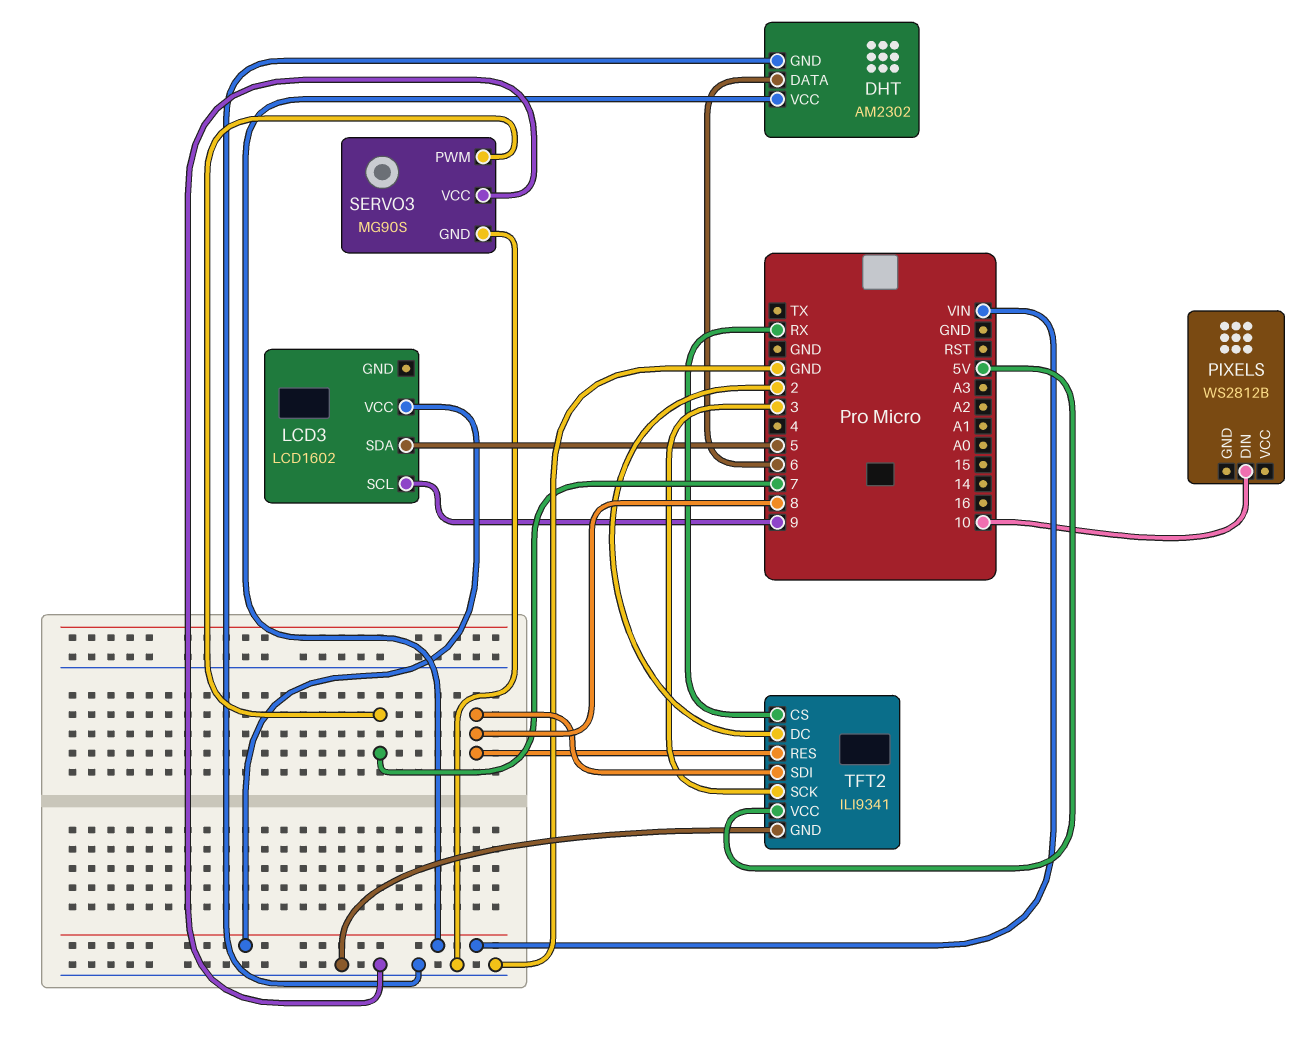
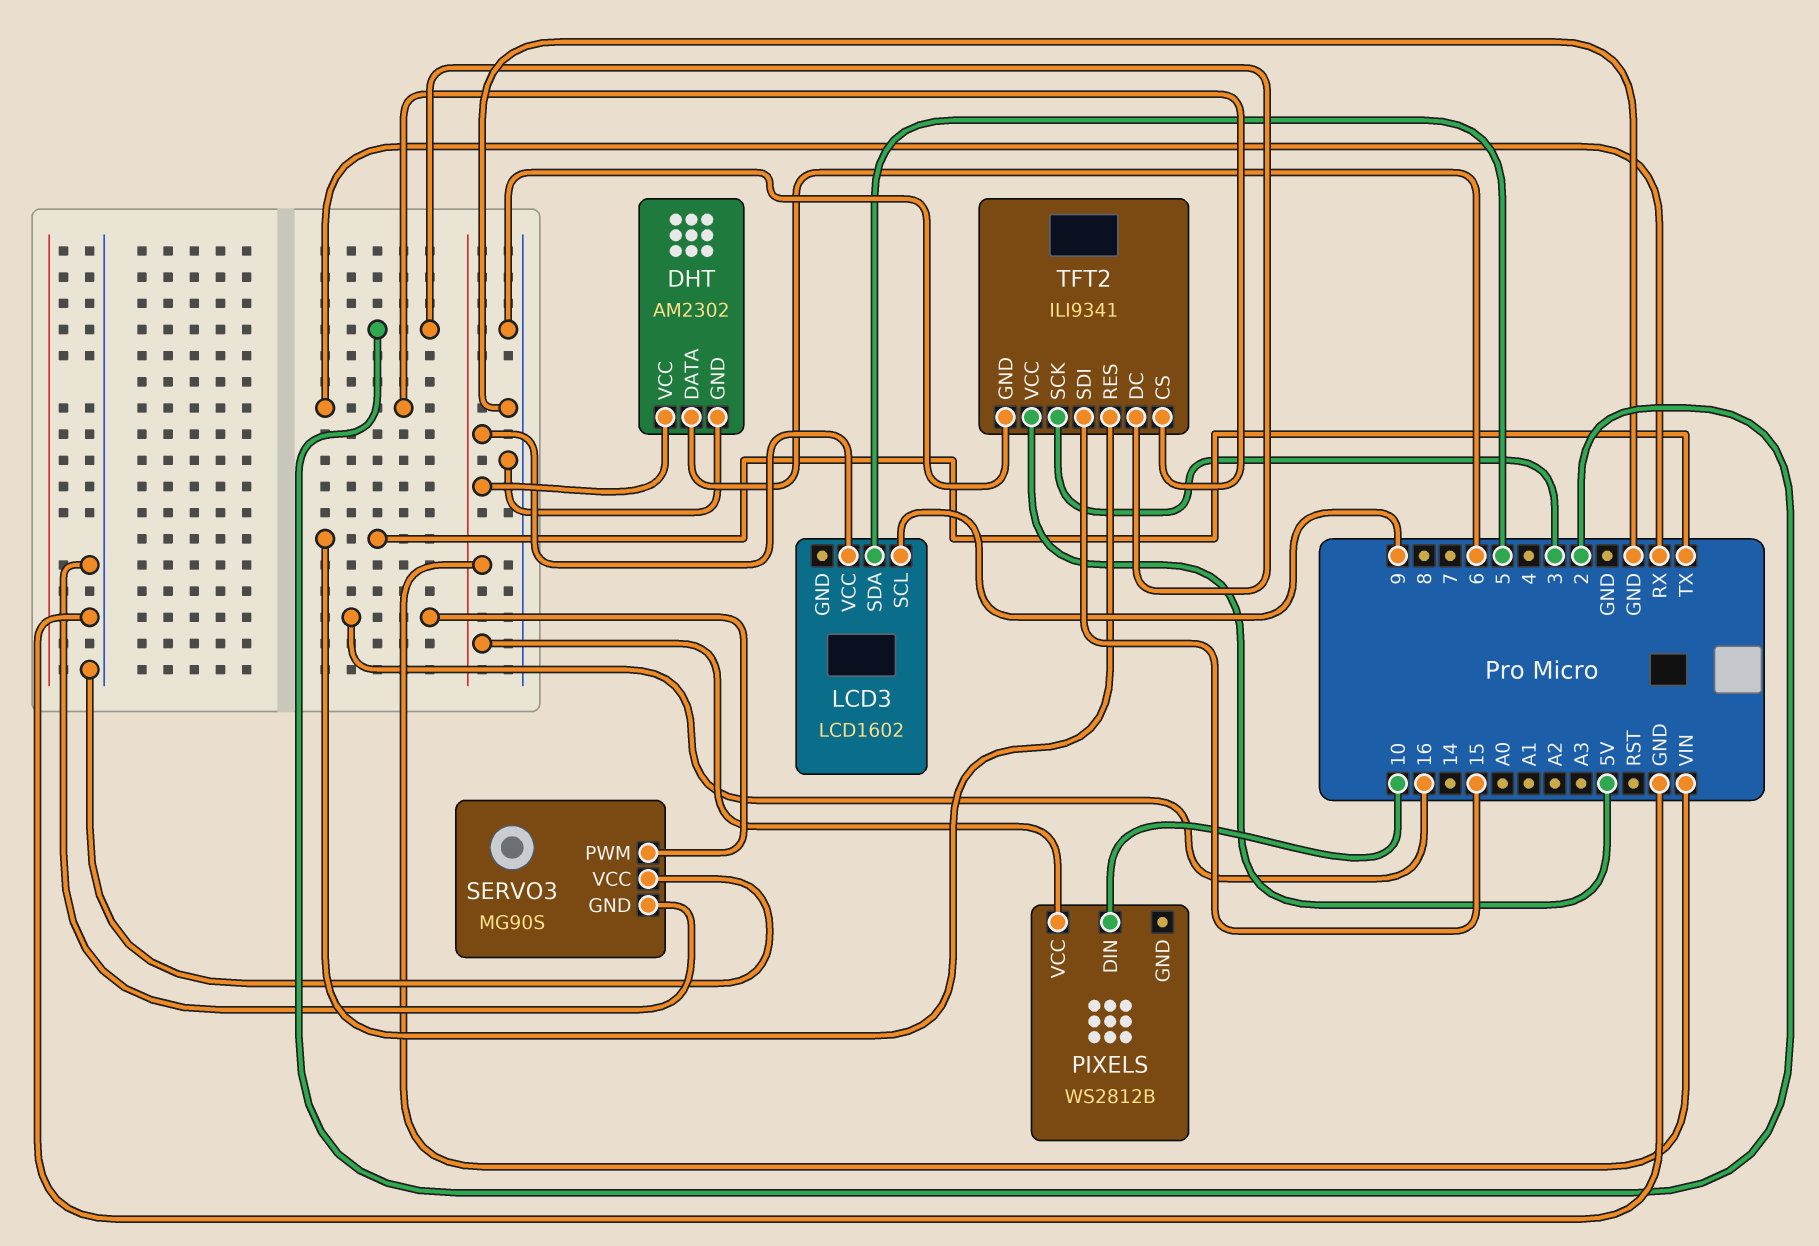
PIXELS pin VCC: none -> VIN
SERVO3 pin PWM: 7 -> 16
TFT2 pin RES: 8 -> TX
TFT2 pin SDI: 8 -> 15

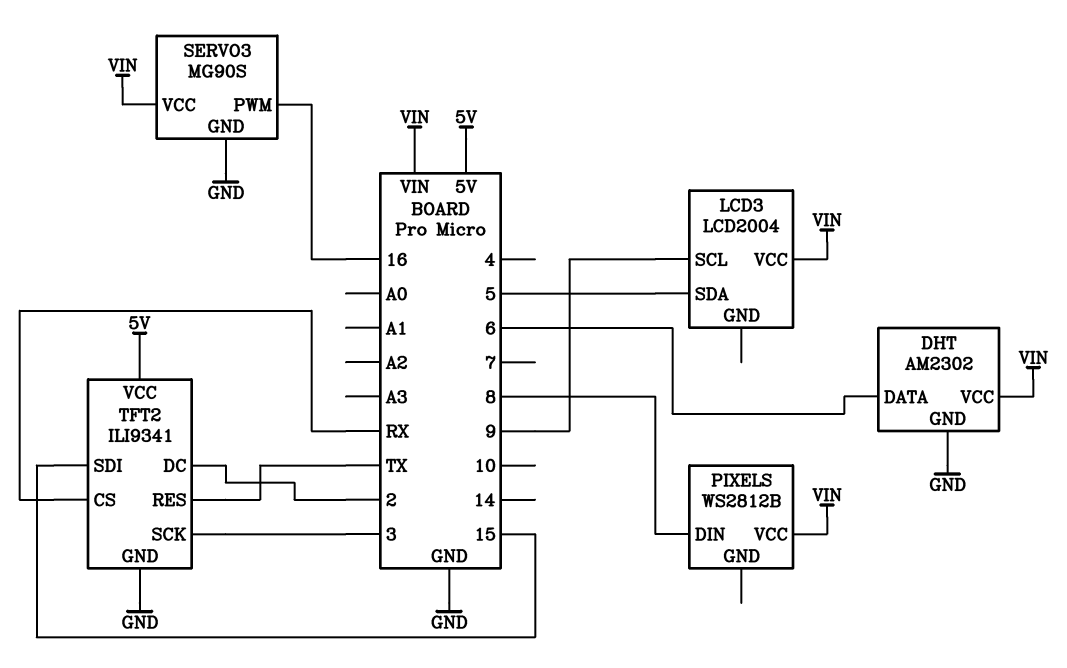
LCD3: LCD1602 -> LCD2004
PIXELS pin DIN: 10 -> 8
SERVO3 pin VCC: GND -> VIN

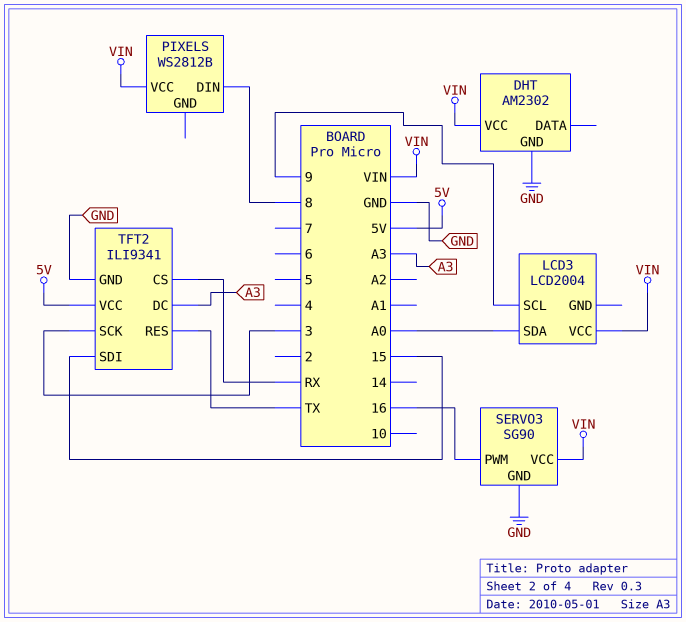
DHT pin DATA: 6 -> none
LCD3 pin SDA: 5 -> A0
SERVO3: MG90S -> SG90
TFT2 pin DC: 2 -> A3

